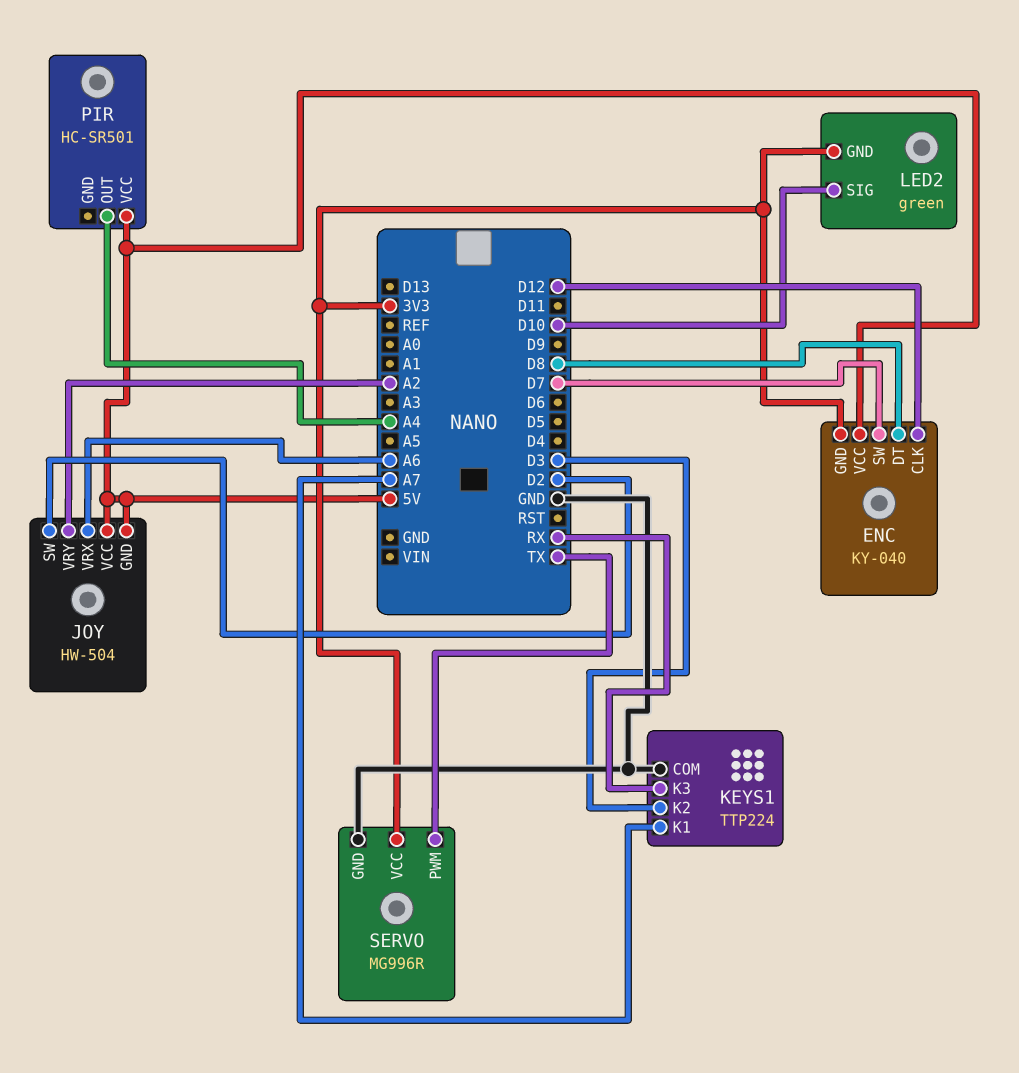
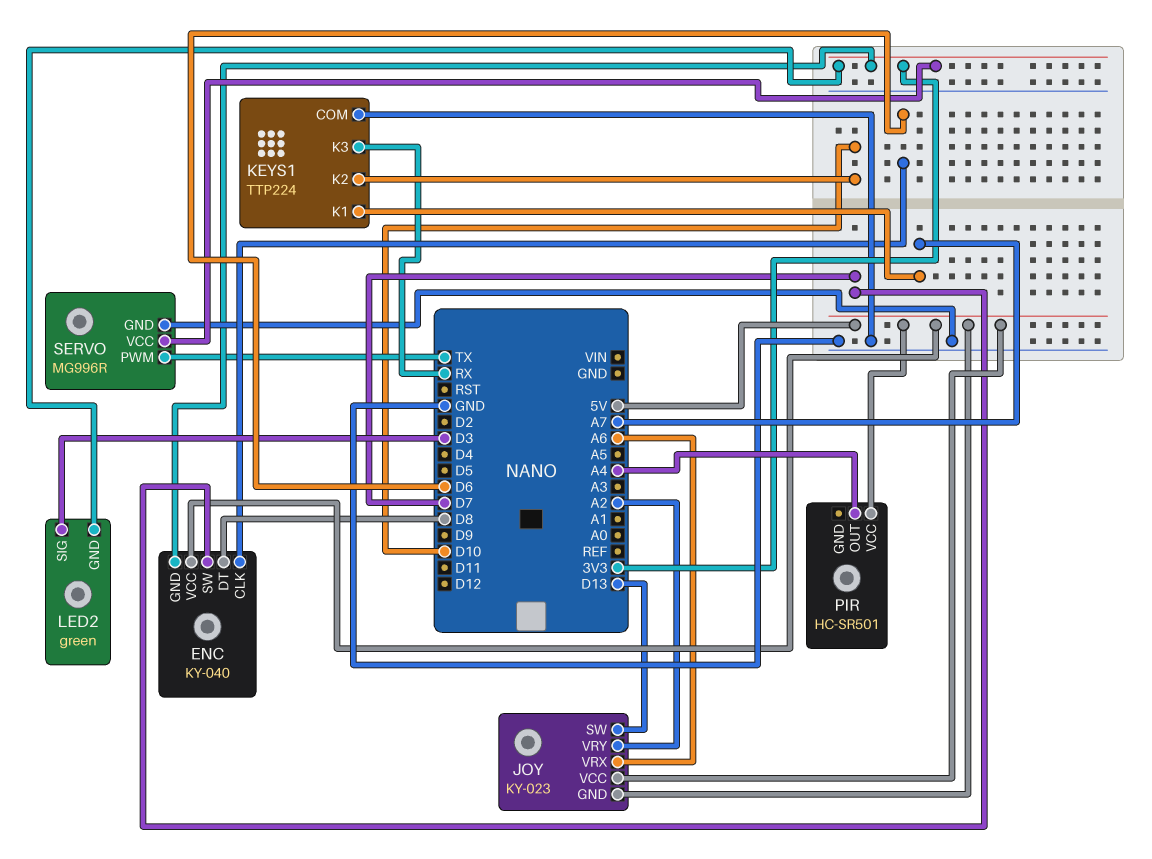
ENC pin CLK: D12 -> D6
JOY: HW-504 -> KY-023
JOY pin SW: D2 -> D13
KEYS1 pin K2: D3 -> D10
LED2 pin SIG: D10 -> D3

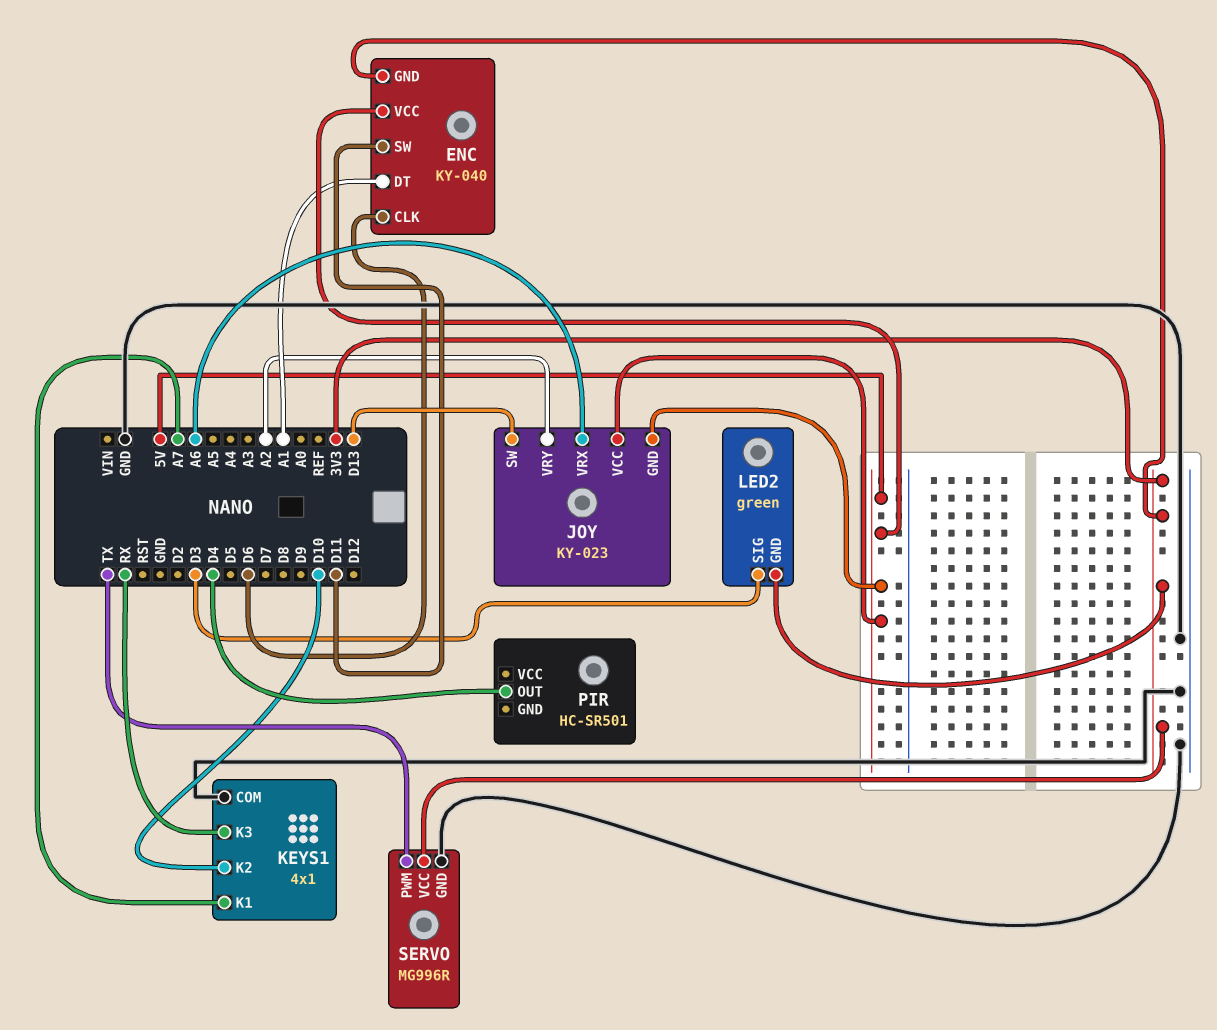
ENC pin DT: D8 -> A1
ENC pin SW: D7 -> D11
KEYS1: TTP224 -> 4x1
PIR pin OUT: A4 -> D4
PIR pin VCC: 5V -> none

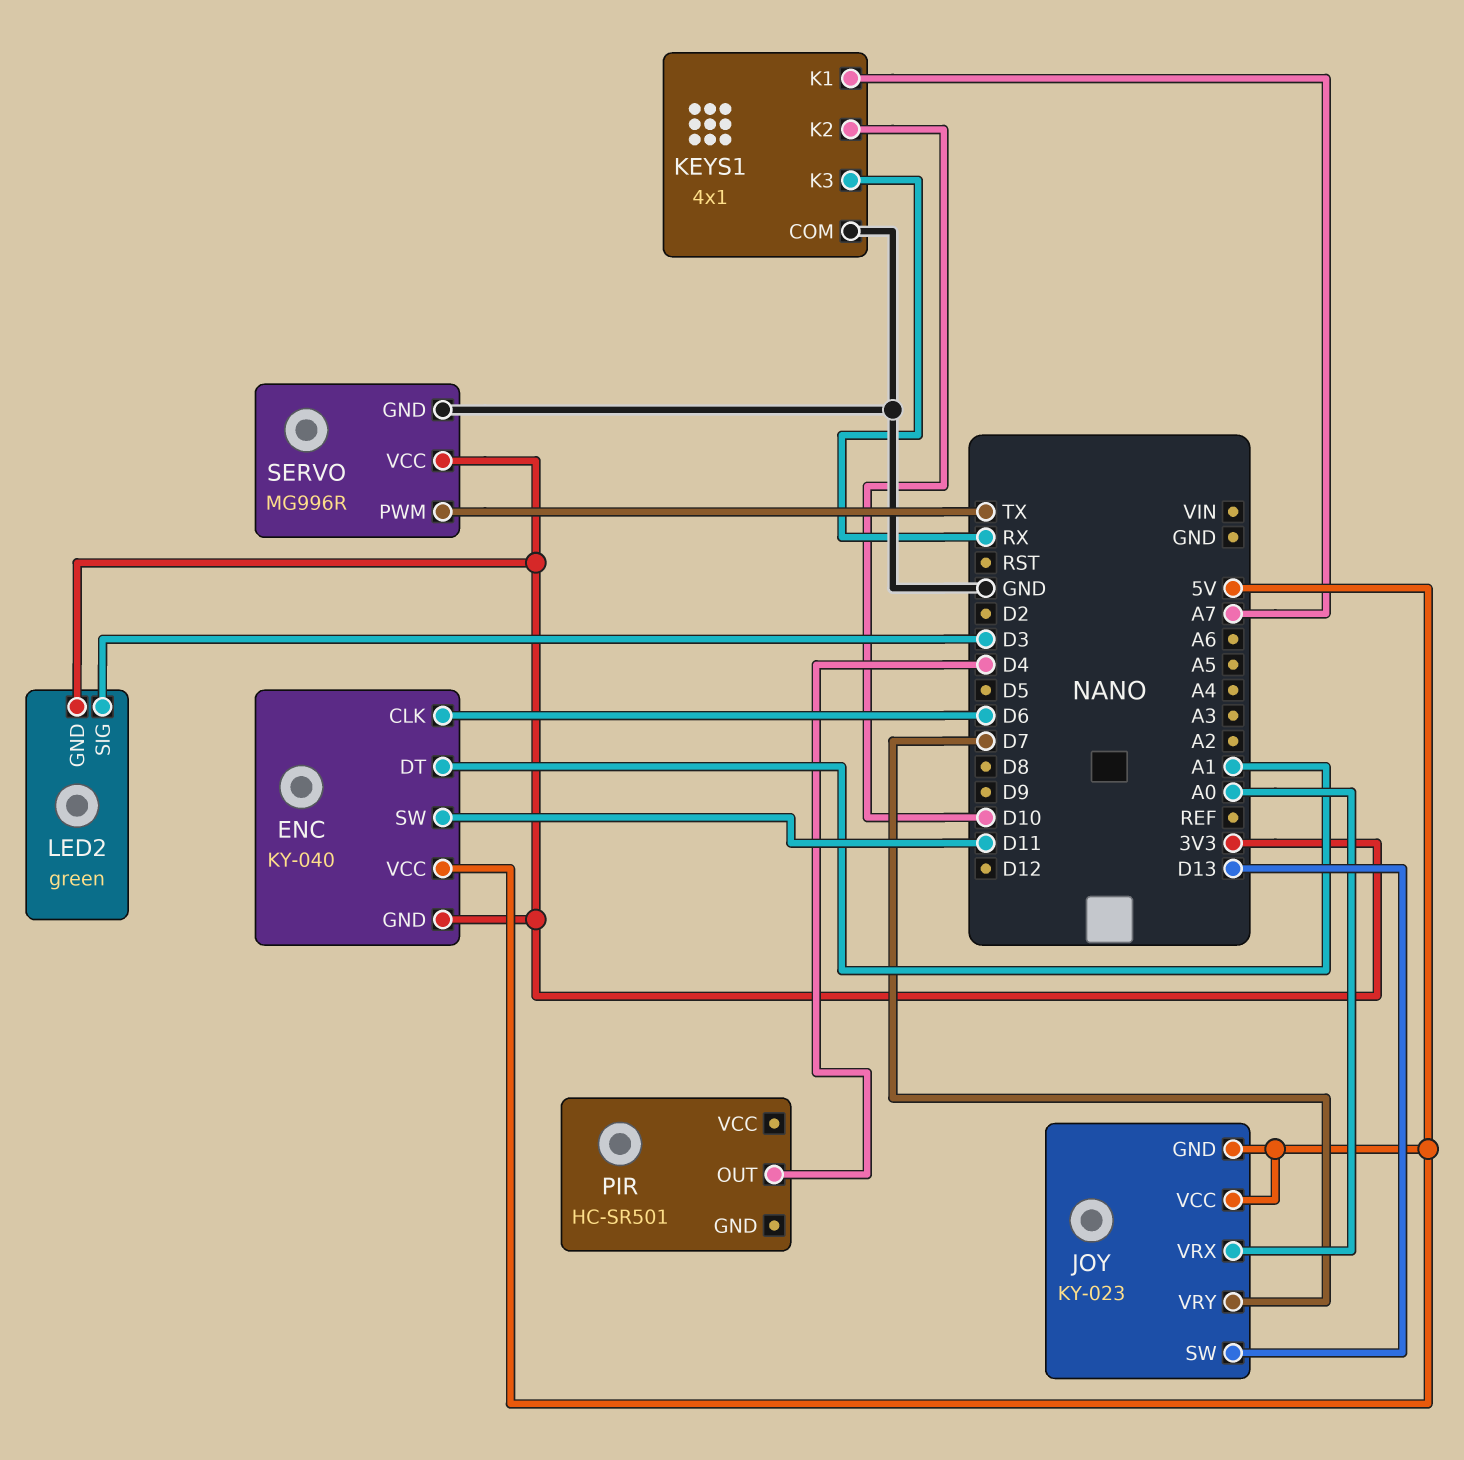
JOY pin VRX: A6 -> A0
JOY pin VRY: A2 -> D7

